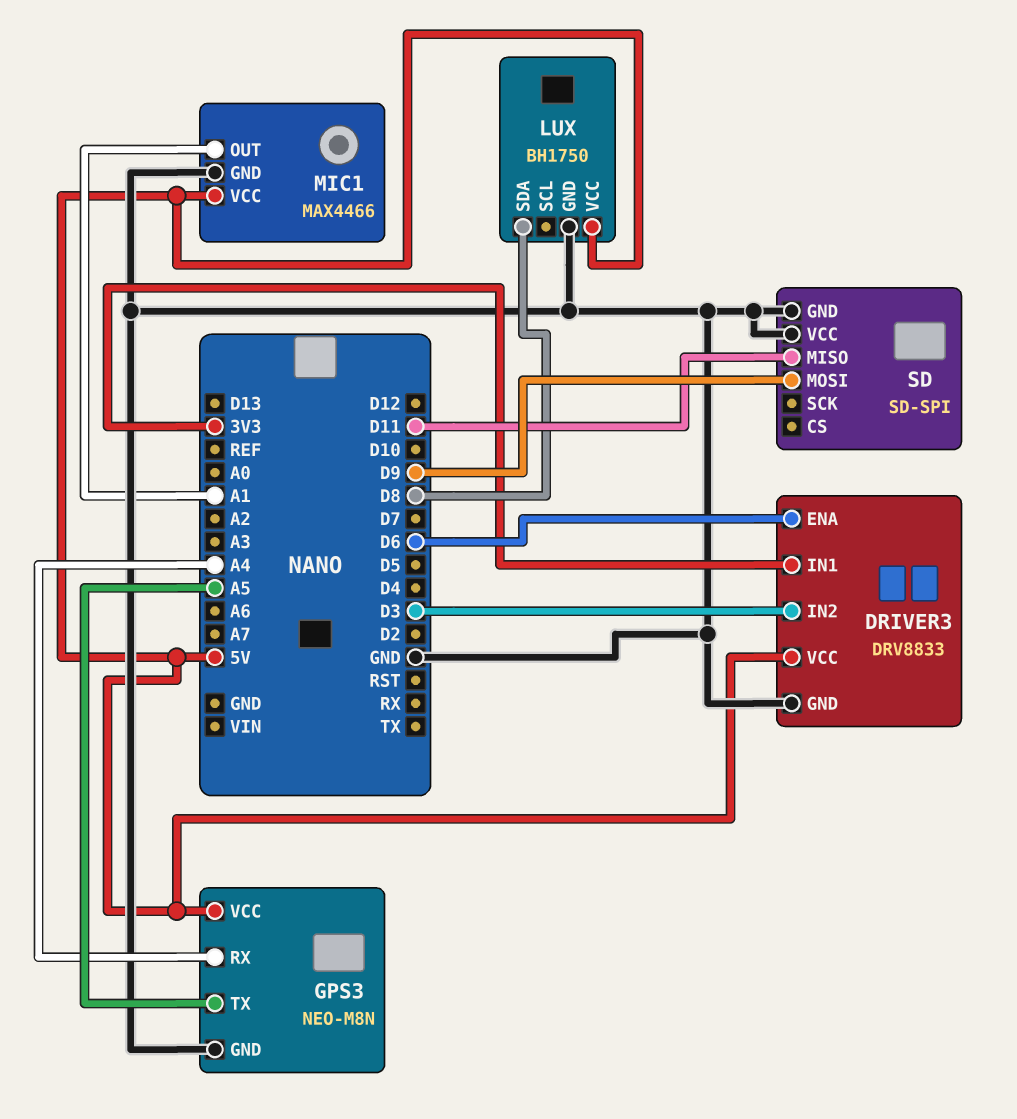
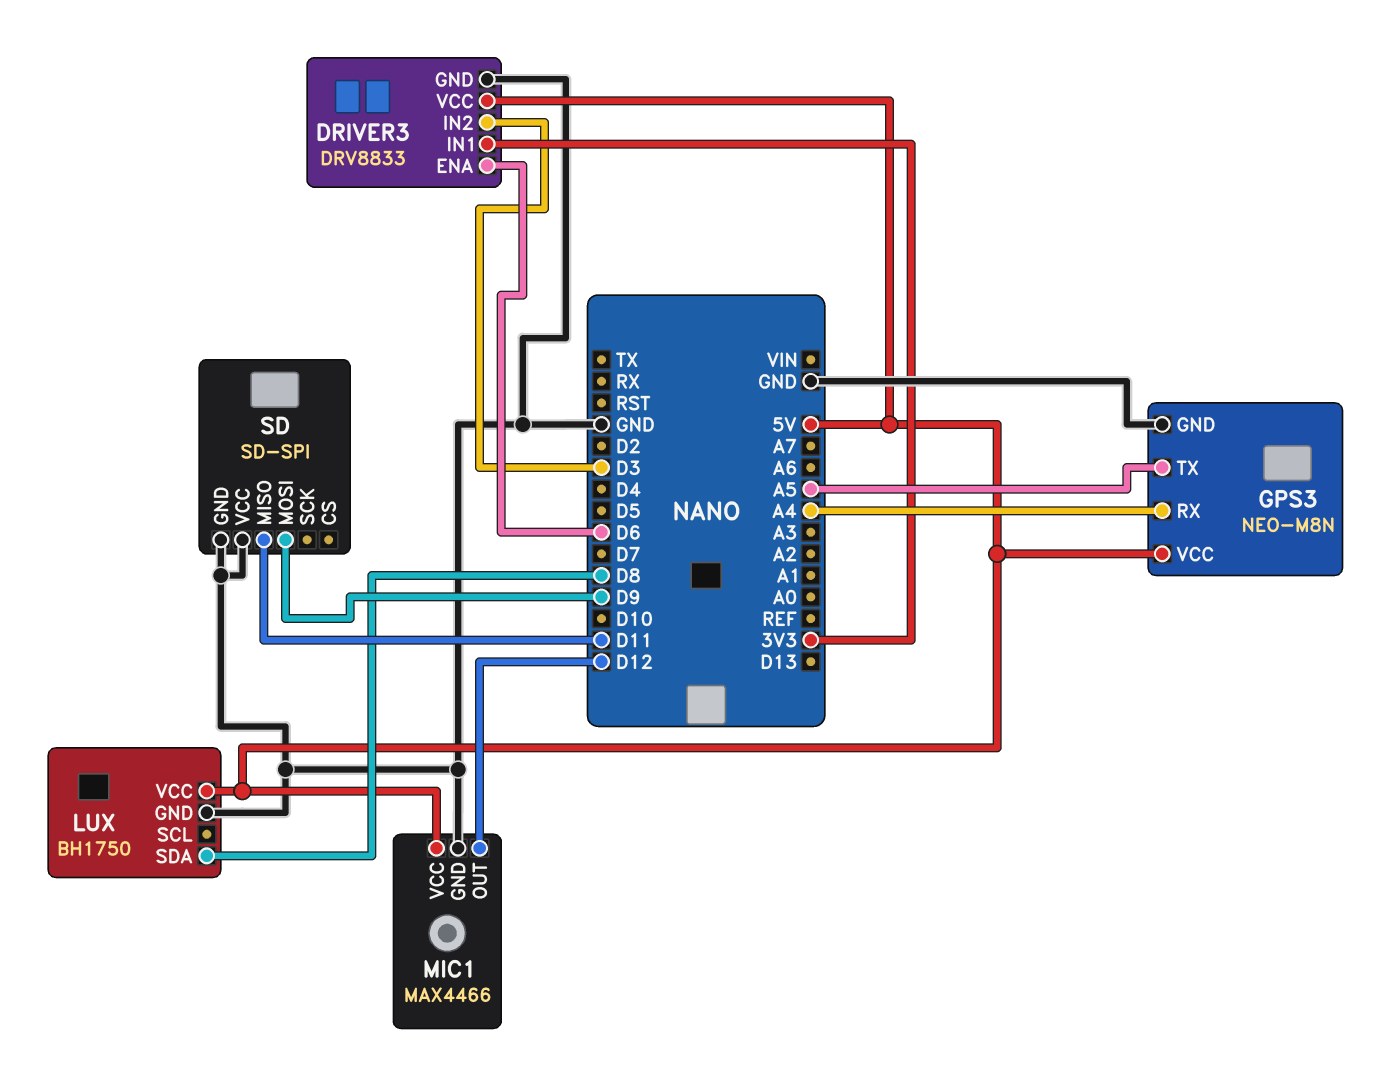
MIC1 pin OUT: A1 -> D12

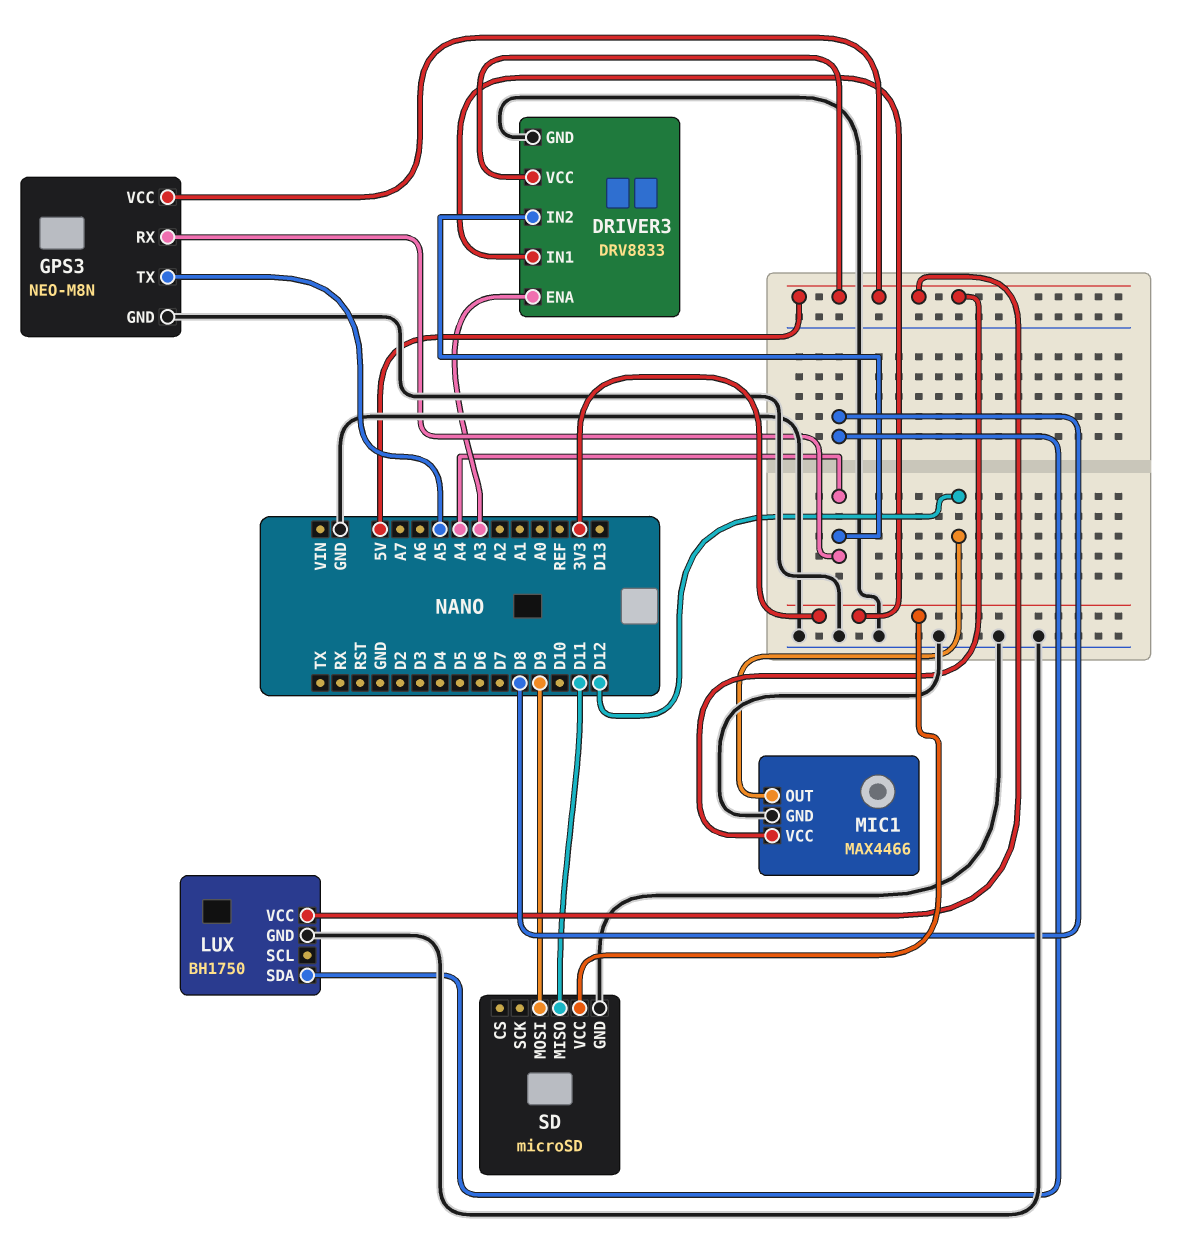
DRIVER3 pin ENA: D6 -> A3
DRIVER3 pin IN2: D3 -> A4
SD: SD-SPI -> microSD
SD pin VCC: GND -> 3V3

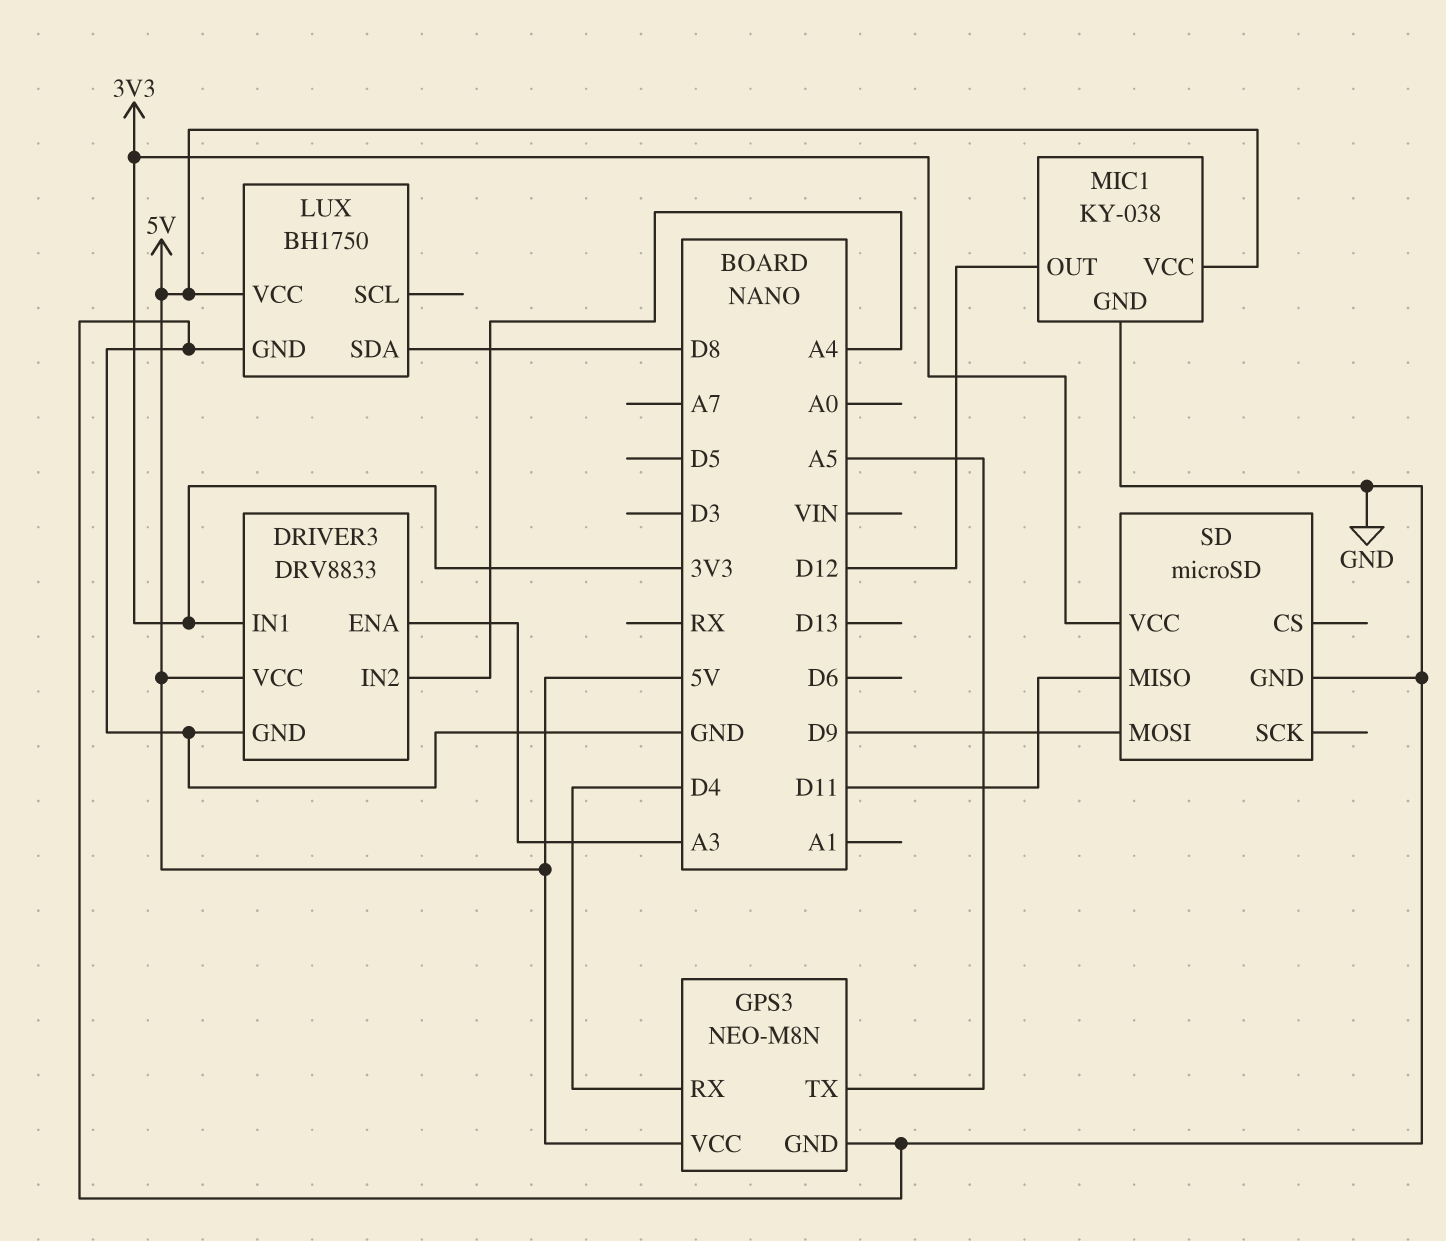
GPS3 pin RX: A4 -> D4
MIC1: MAX4466 -> KY-038

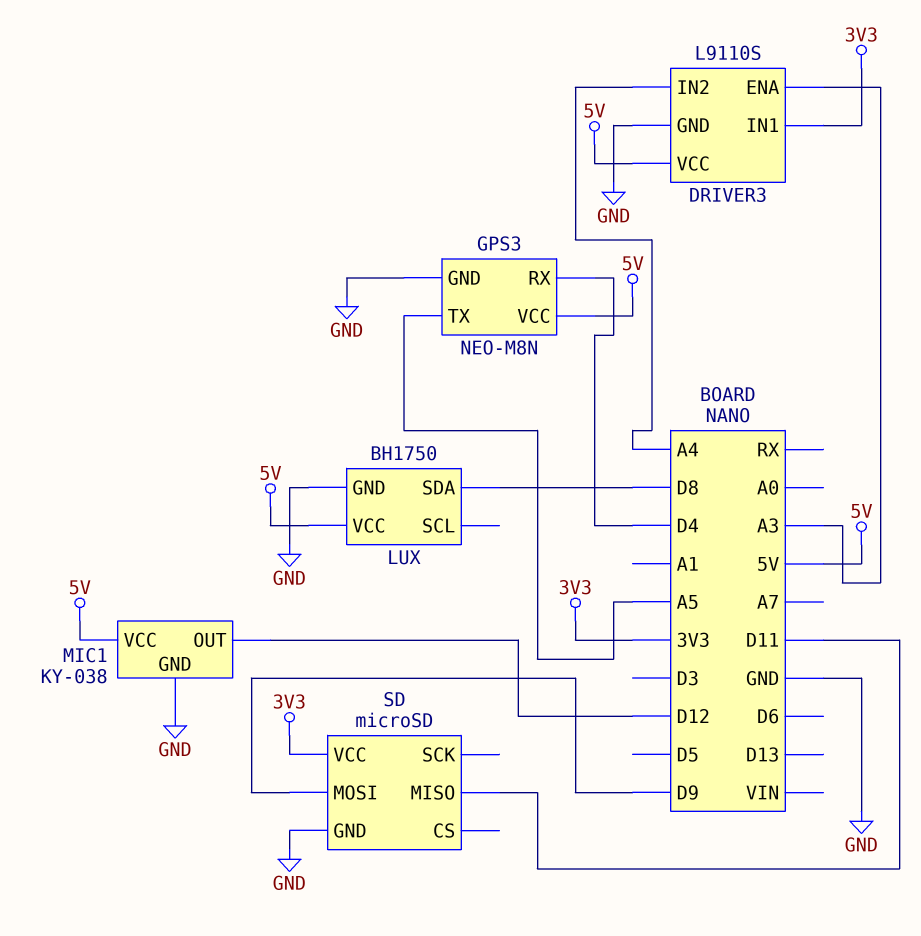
DRIVER3: DRV8833 -> L9110S

